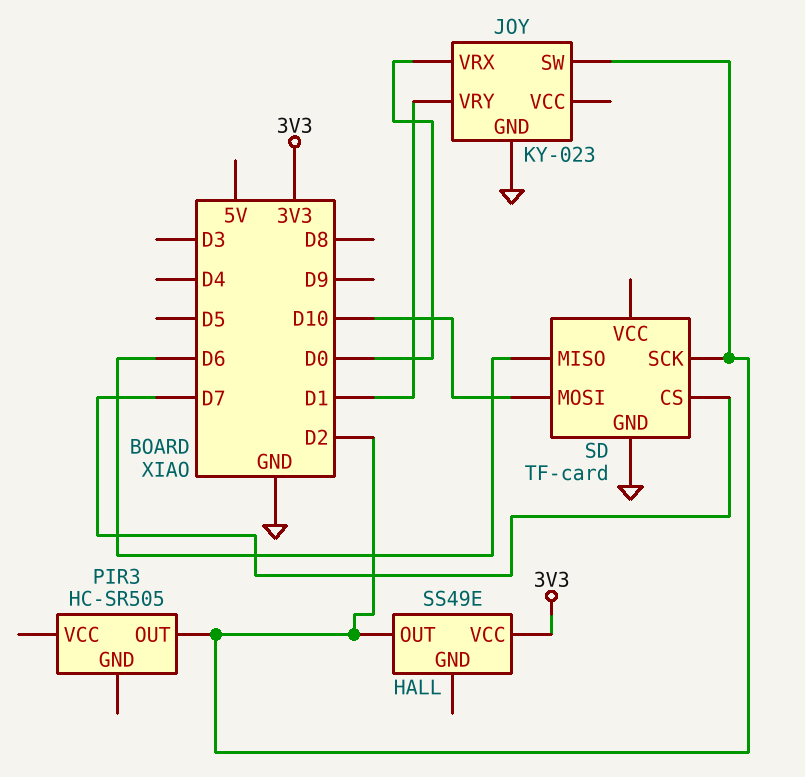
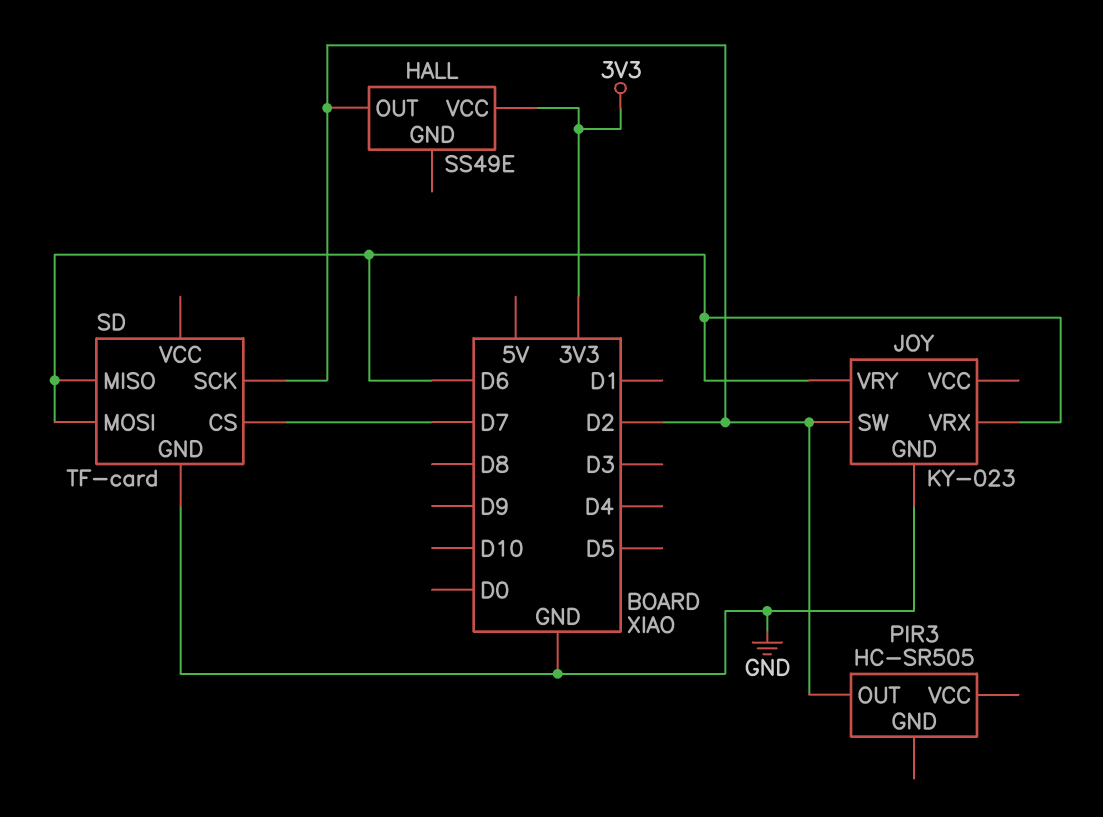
JOY pin VRX: D0 -> D6
JOY pin VRY: D1 -> D6
SD pin MOSI: D10 -> D6

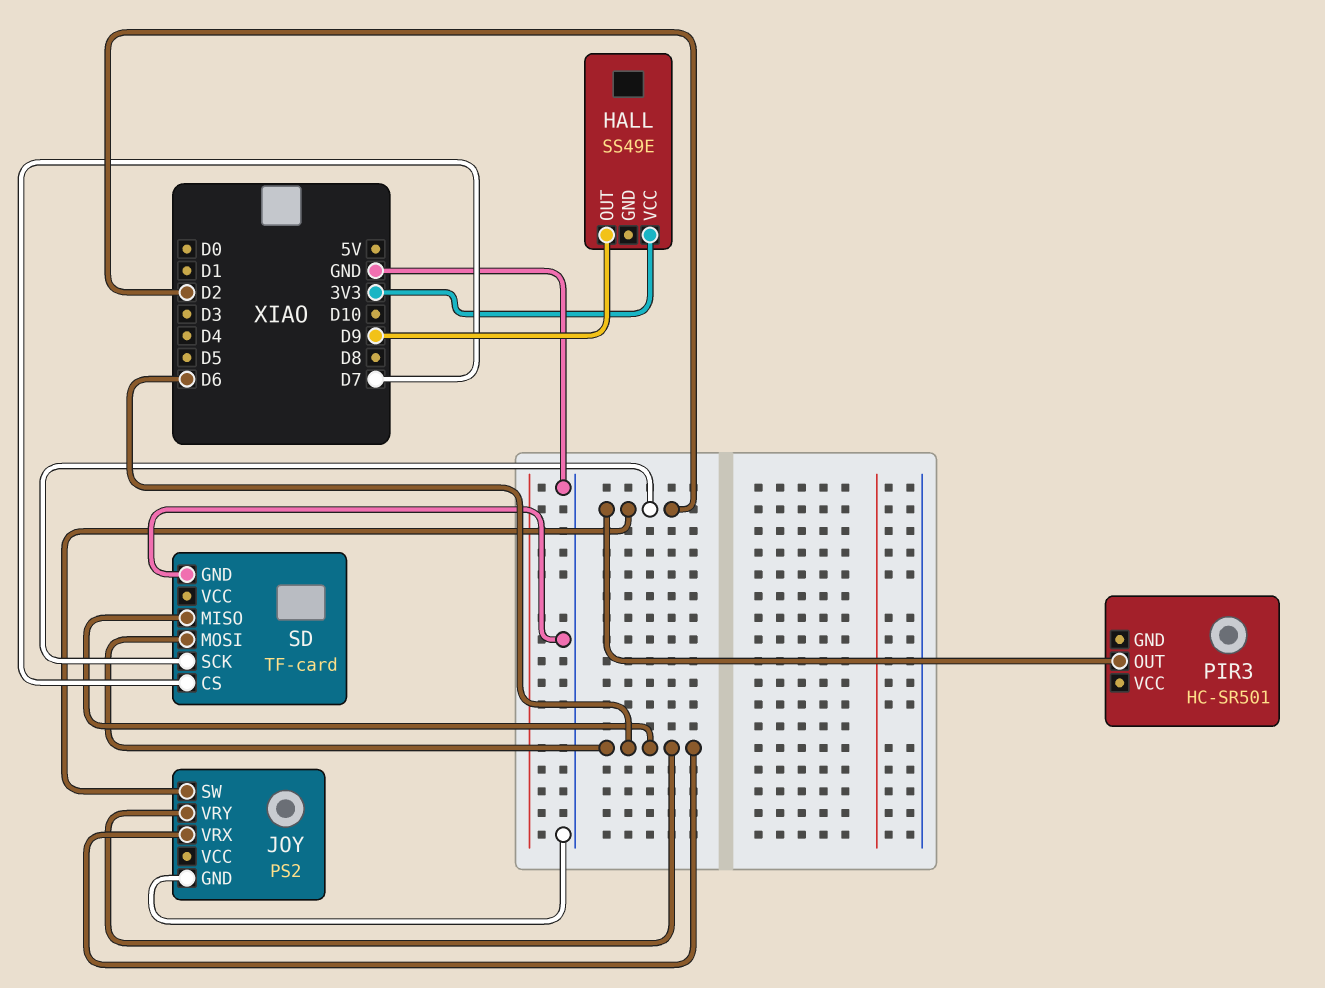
HALL pin OUT: D2 -> D9
JOY: KY-023 -> PS2
PIR3: HC-SR505 -> HC-SR501

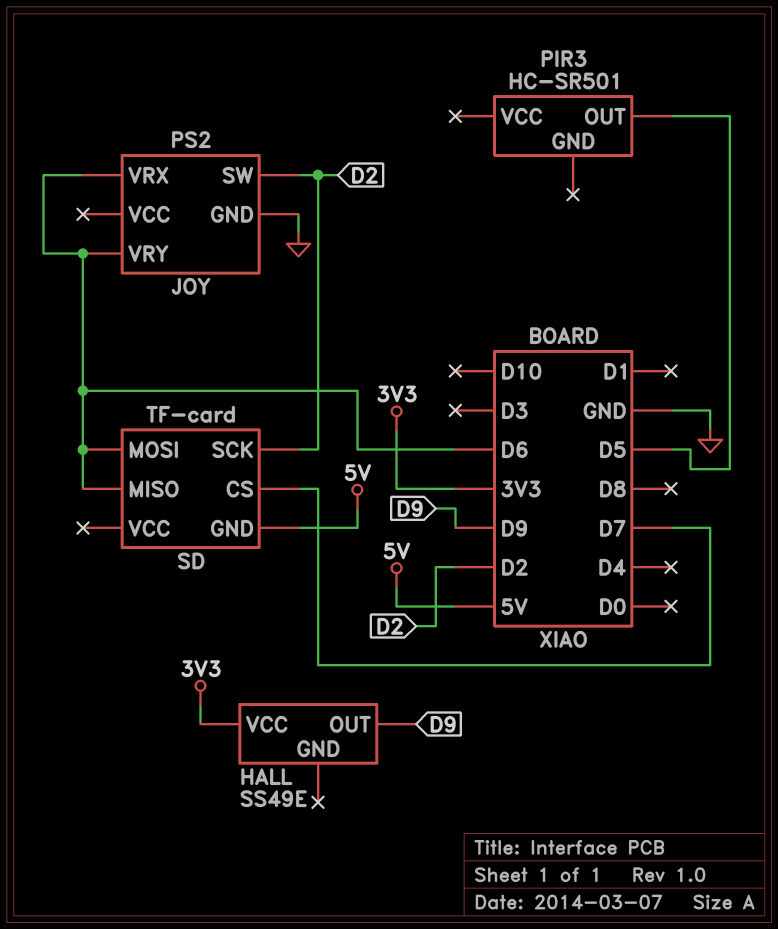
PIR3 pin OUT: D2 -> D5
SD pin GND: GND -> 5V

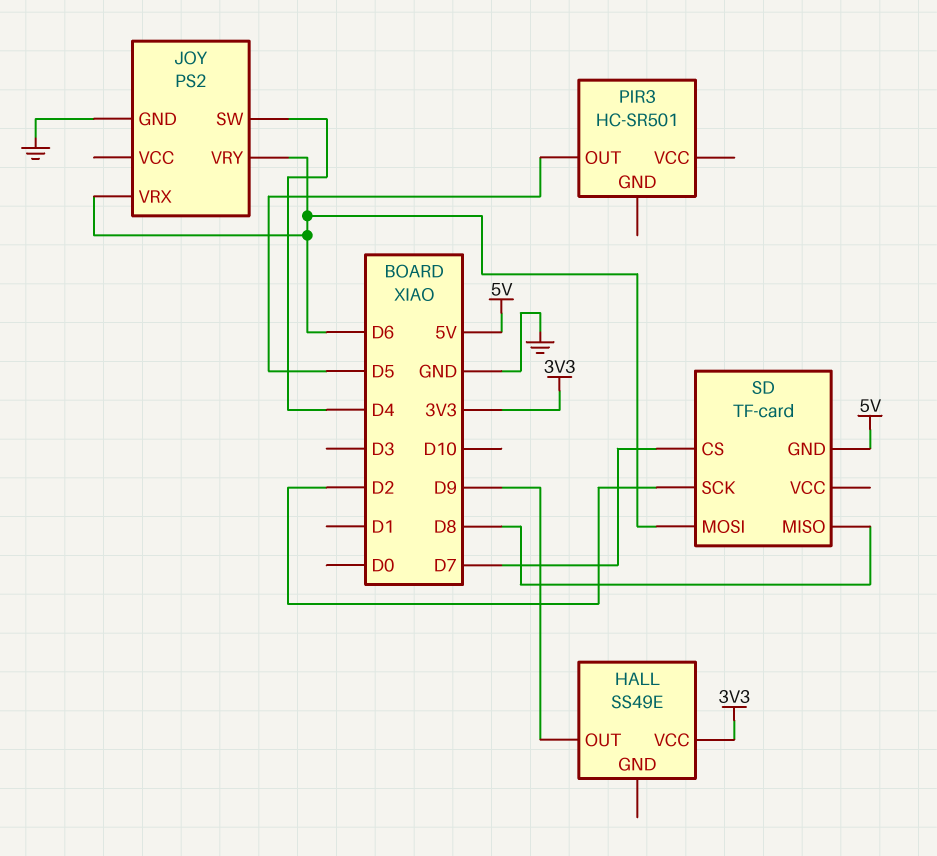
JOY pin SW: D2 -> D4
SD pin MISO: D6 -> D8

